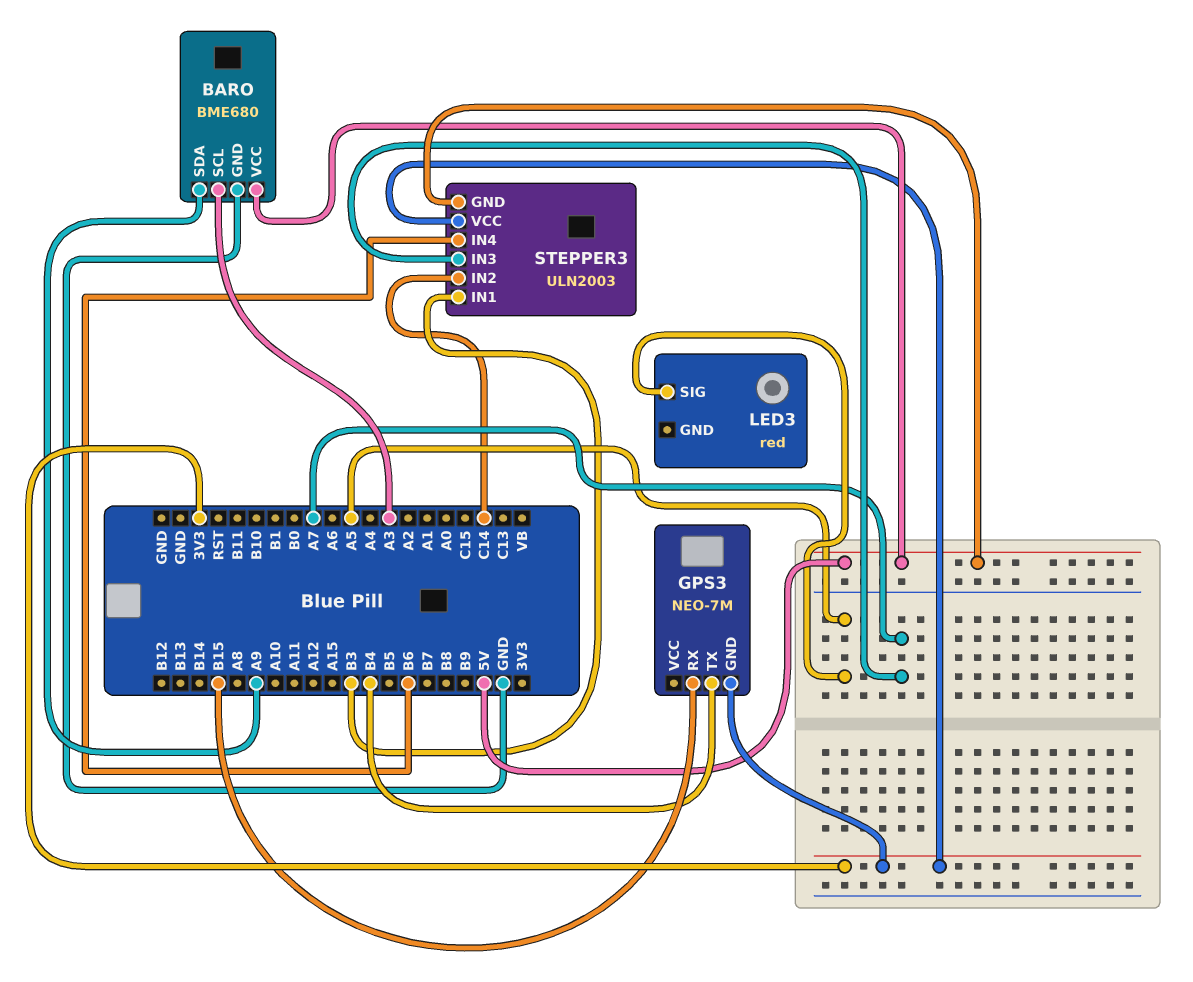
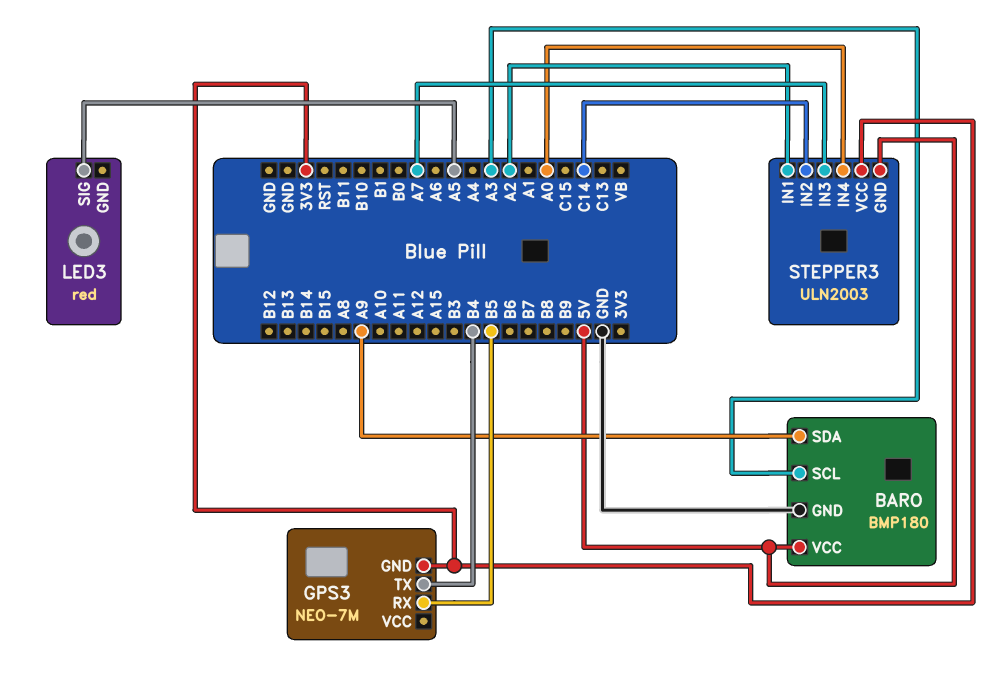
BARO: BME680 -> BMP180
GPS3 pin RX: B15 -> B5
STEPPER3 pin IN1: B3 -> A2
STEPPER3 pin IN4: B6 -> A0

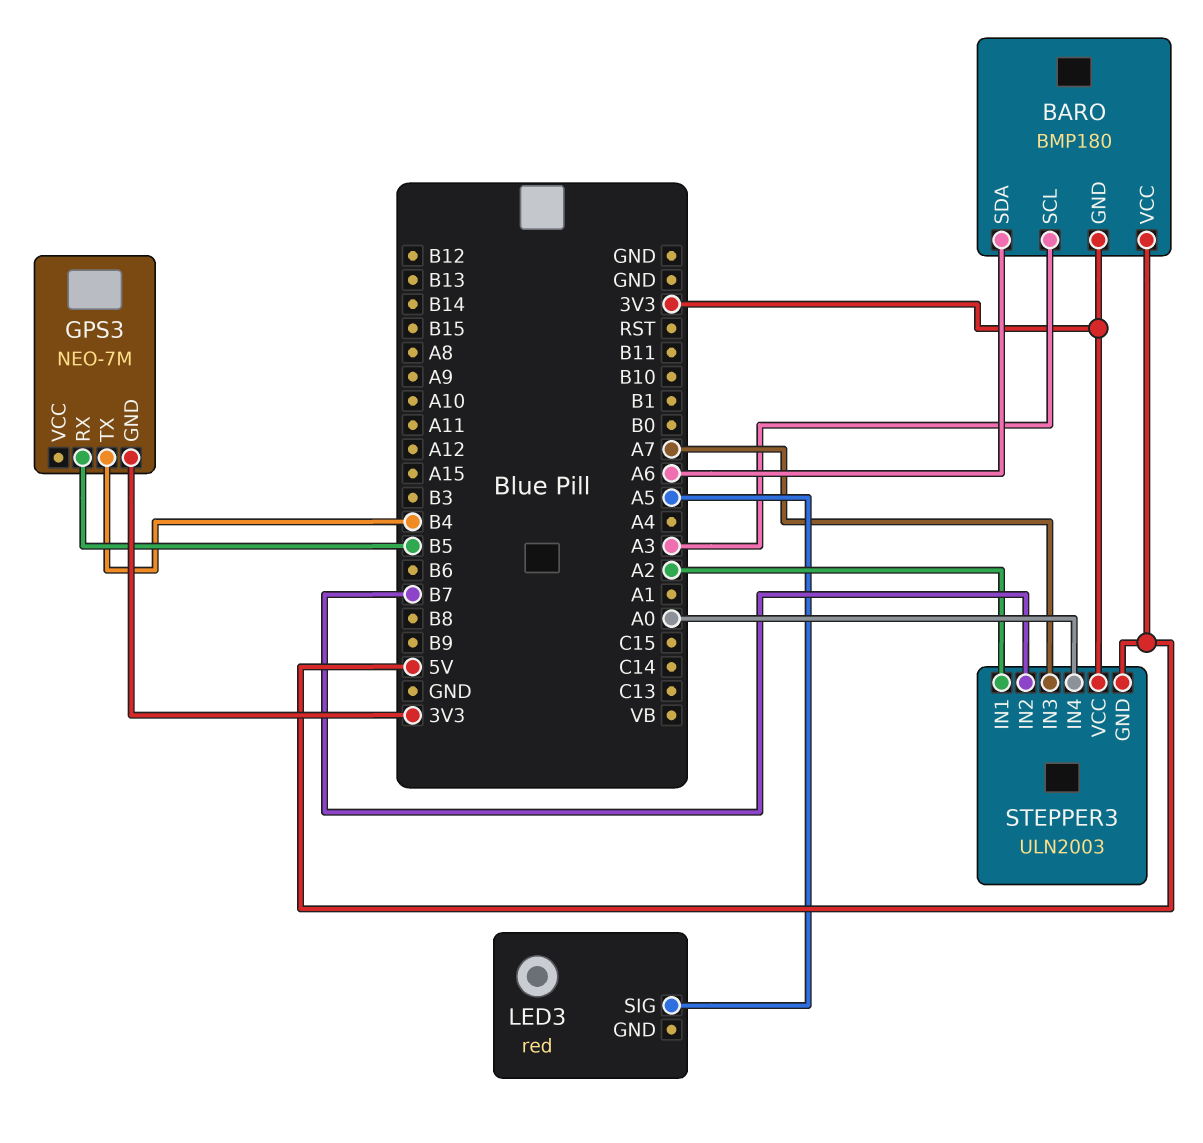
BARO pin GND: GND -> 3V3
BARO pin SDA: A9 -> A6
STEPPER3 pin IN2: C14 -> B7

